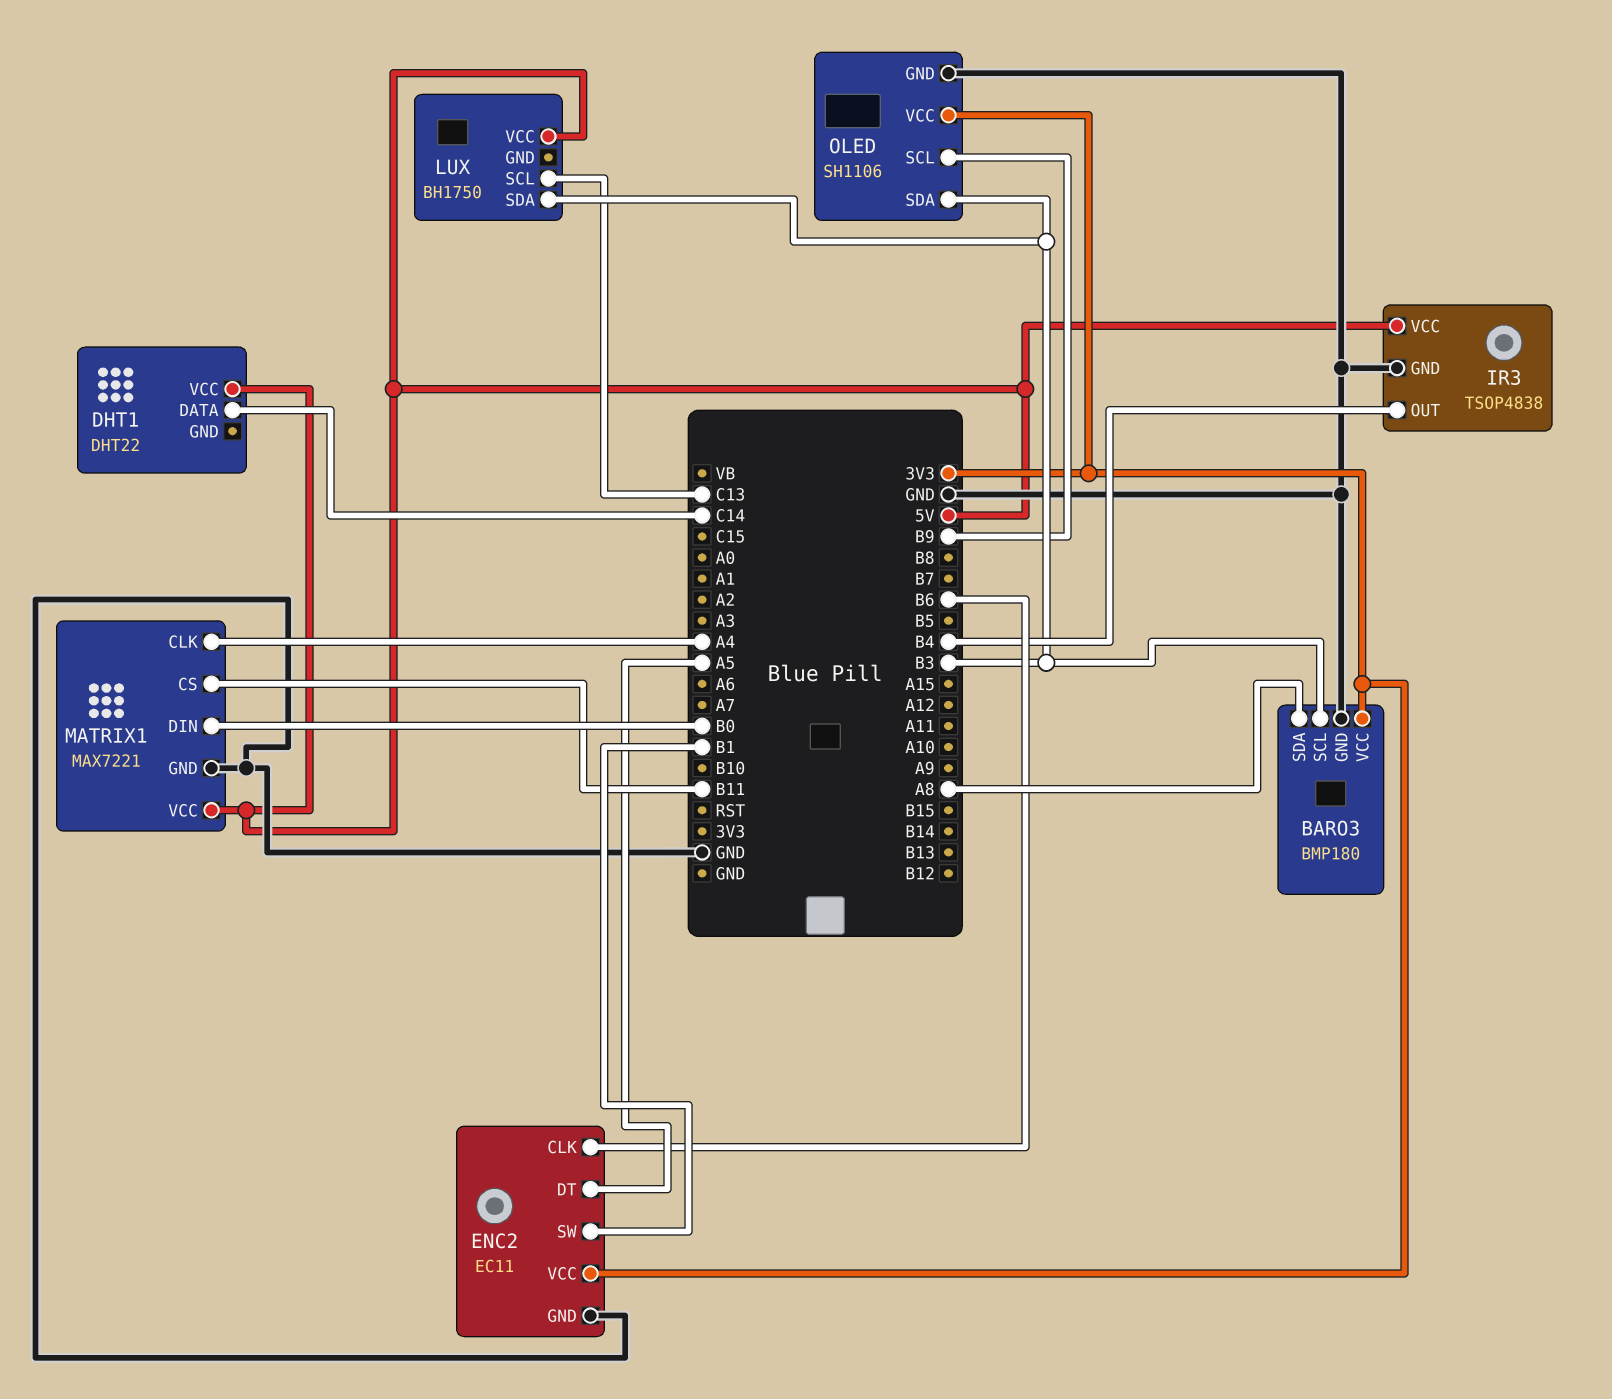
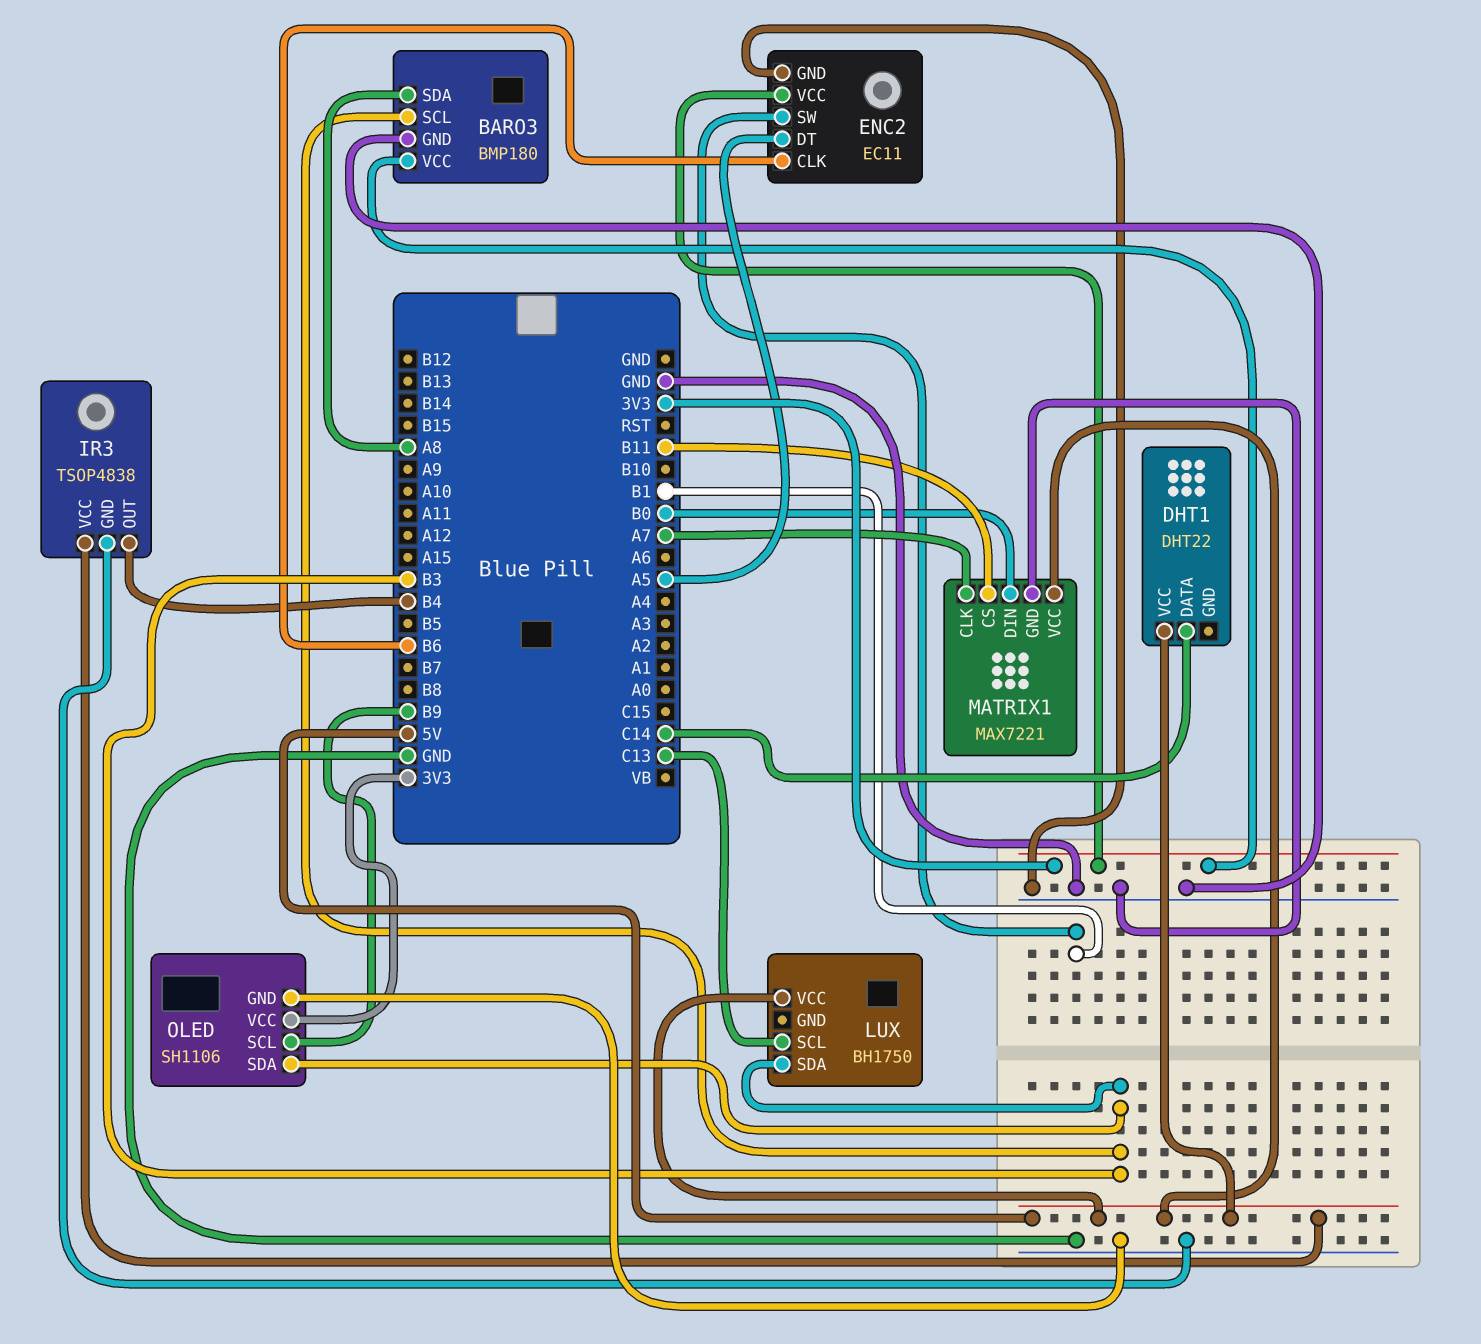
MATRIX1 pin CLK: A4 -> A7

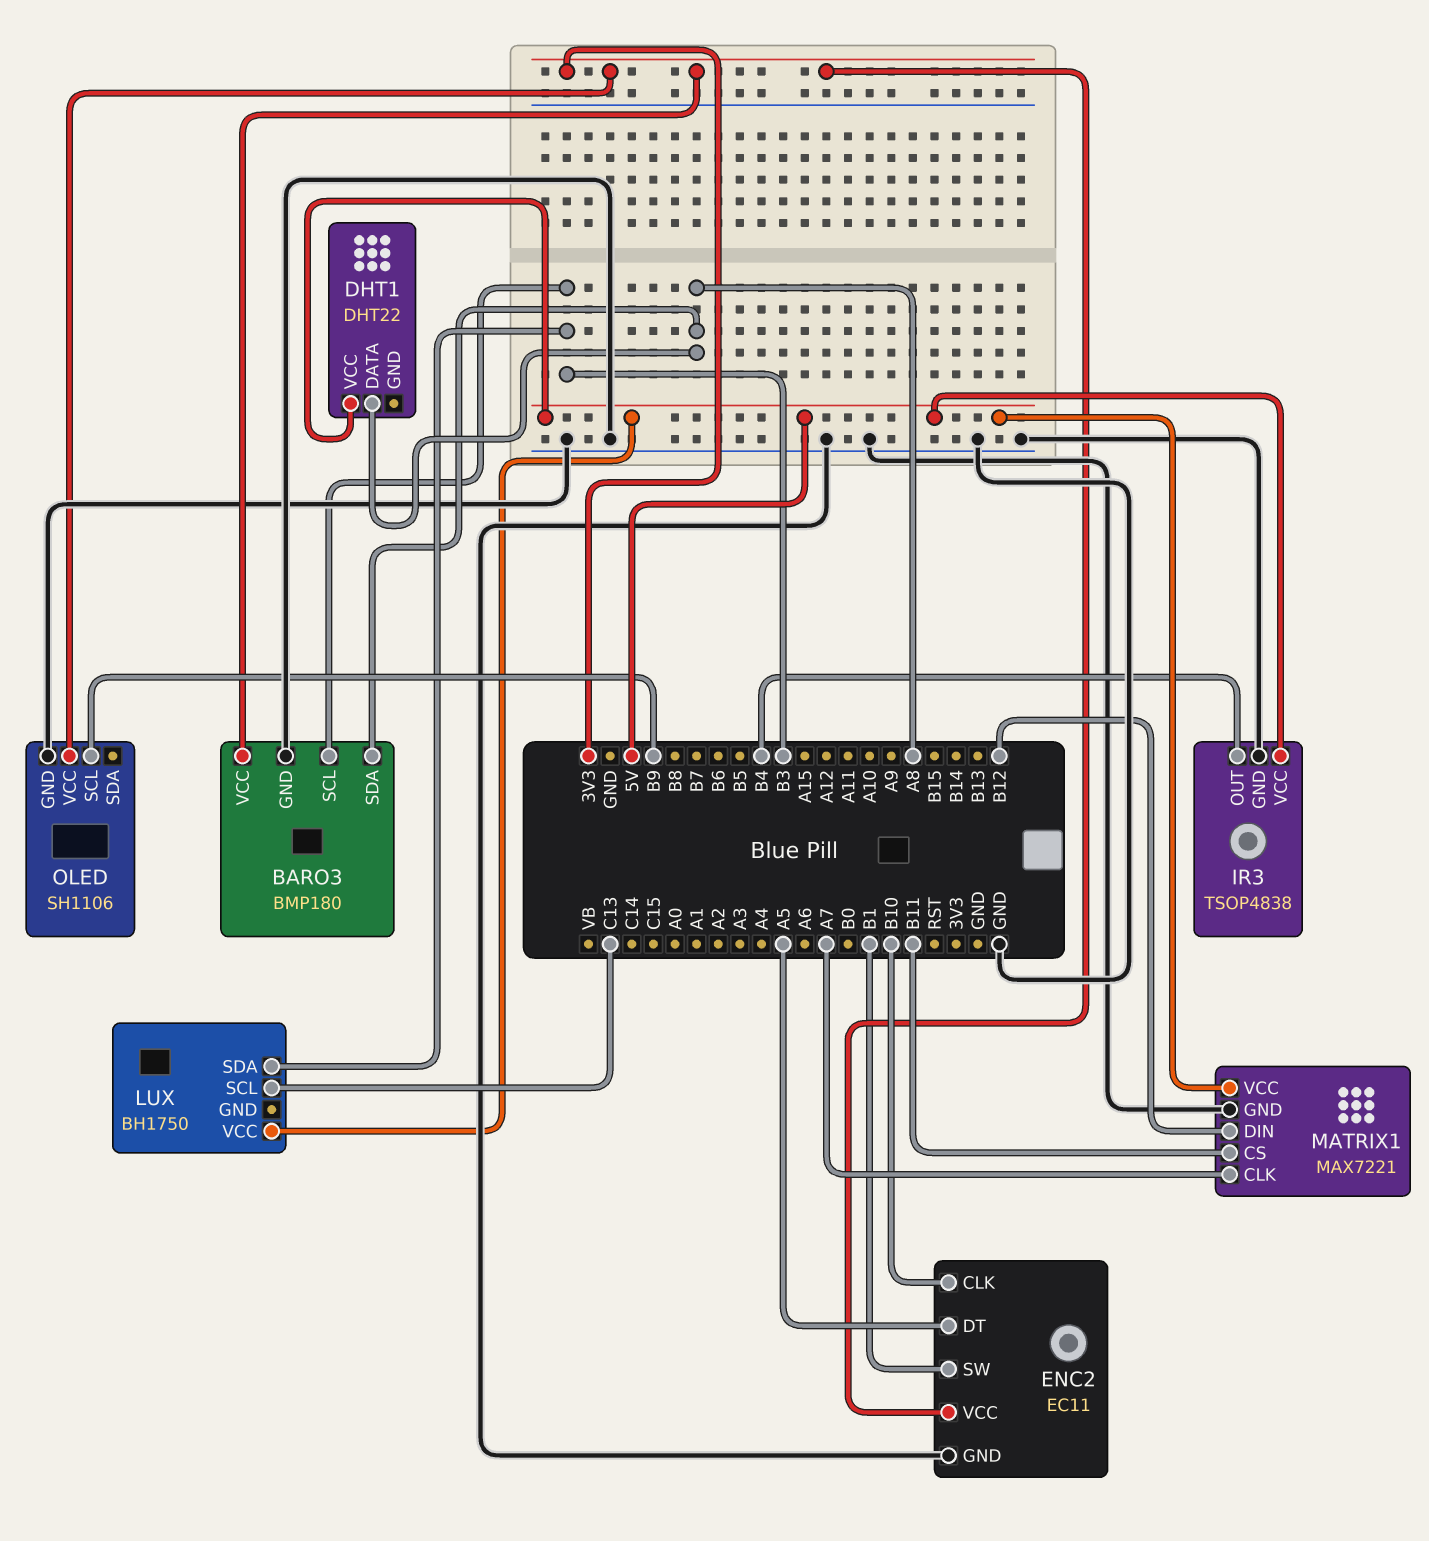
DHT1 pin DATA: C14 -> A8
ENC2 pin CLK: B6 -> B10
MATRIX1 pin DIN: B0 -> B12
OLED pin SDA: B3 -> none

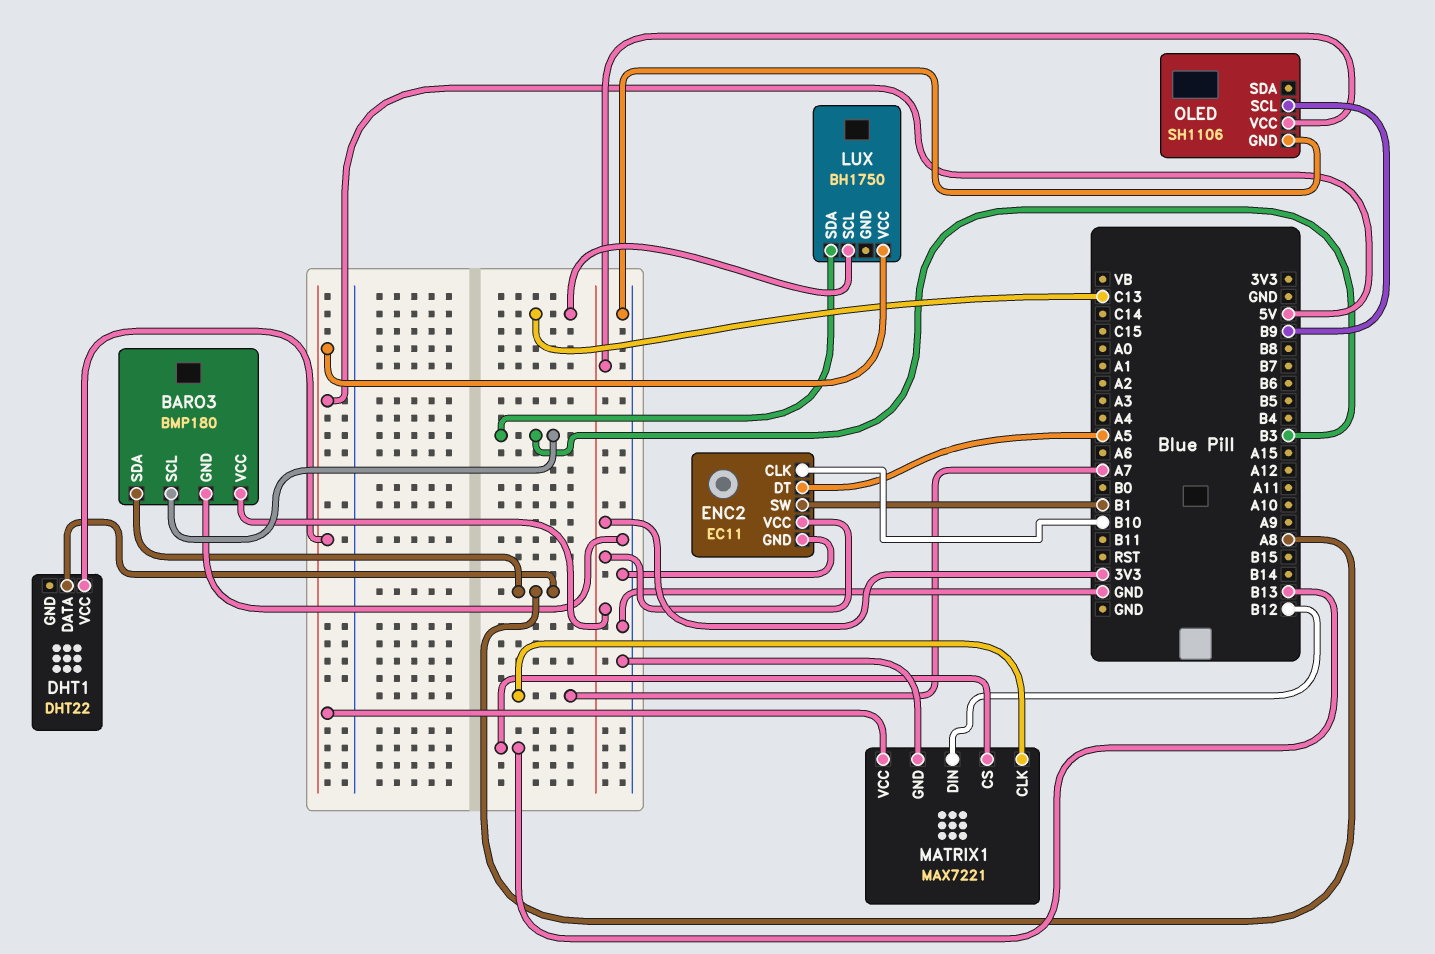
IR3: TSOP4838 -> none
IR3 pin GND: GND -> none
IR3 pin OUT: B4 -> none
IR3 pin VCC: 5V -> none
MATRIX1 pin CS: B11 -> B13

